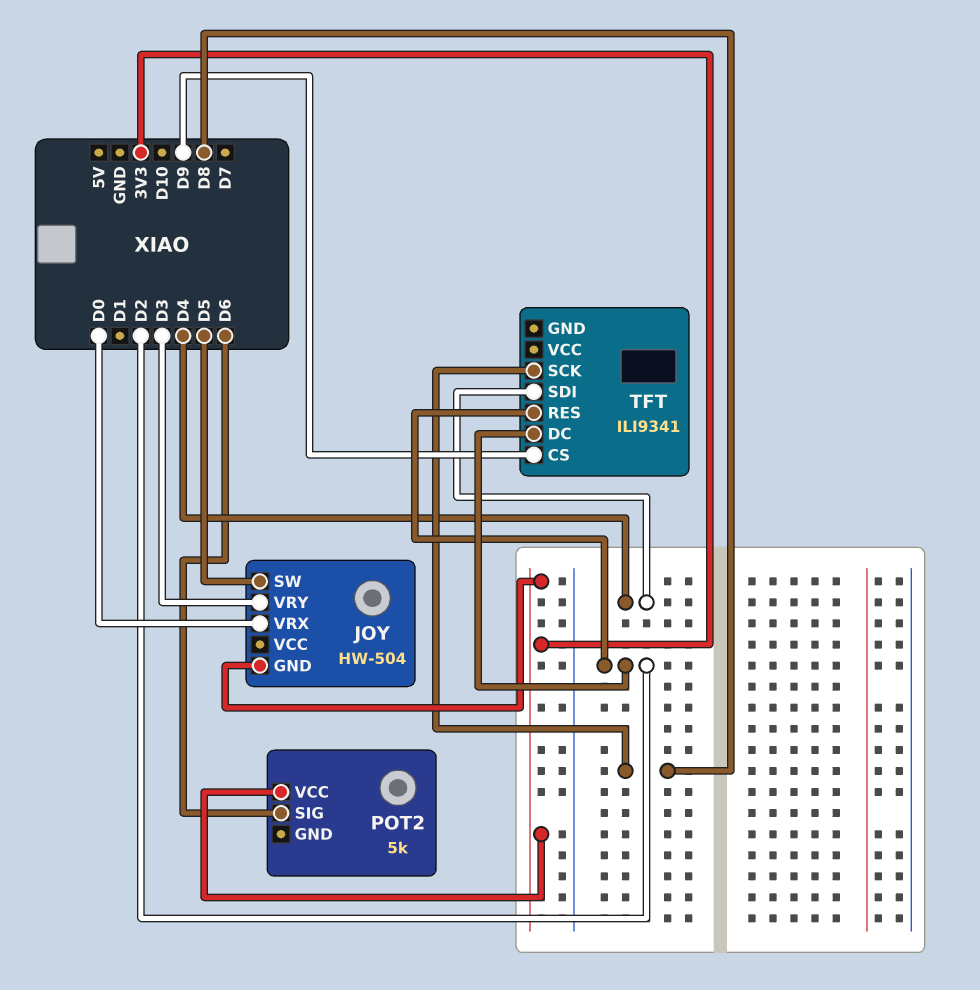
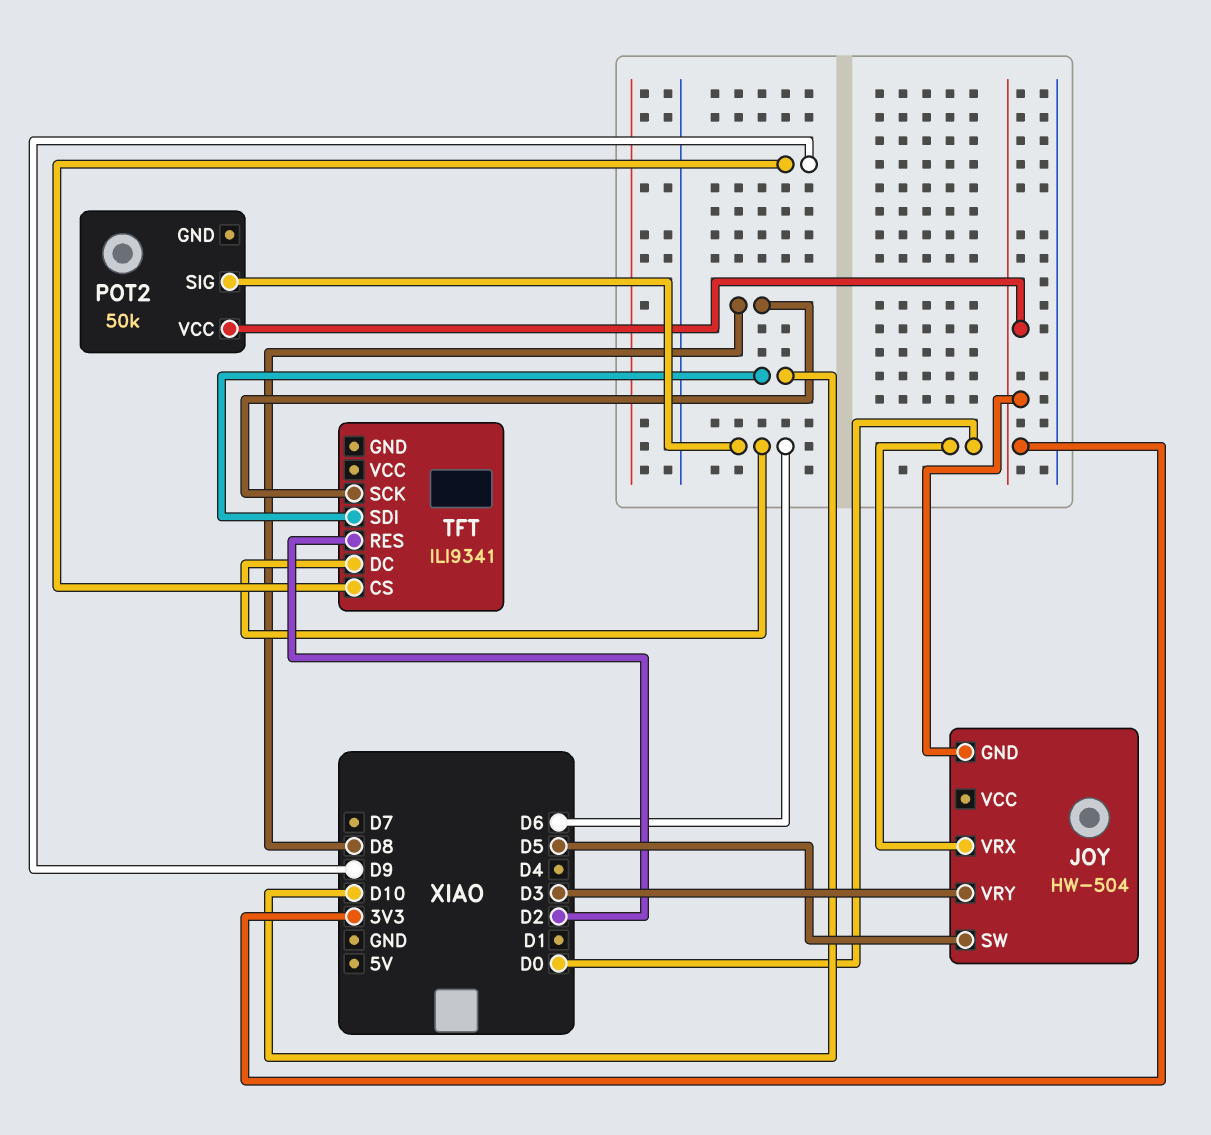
POT2: 5k -> 50k
TFT pin DC: D2 -> D6
TFT pin SDI: D4 -> D10

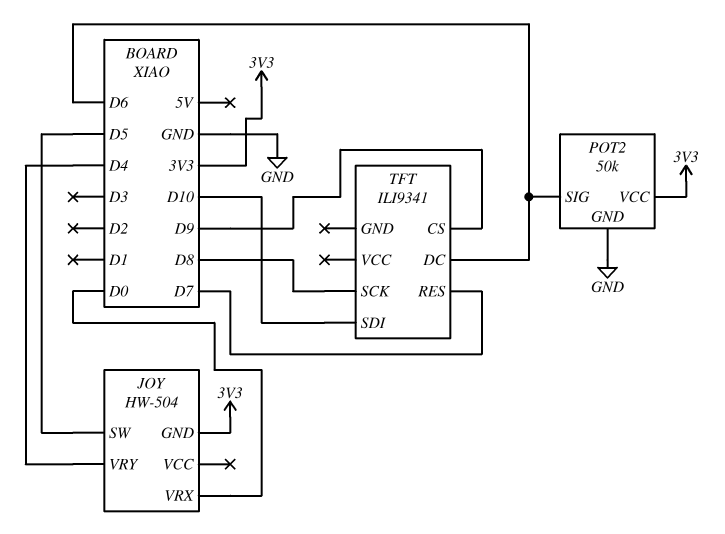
JOY pin VRY: D3 -> D4
POT2 pin GND: none -> GND
TFT pin RES: D2 -> D7

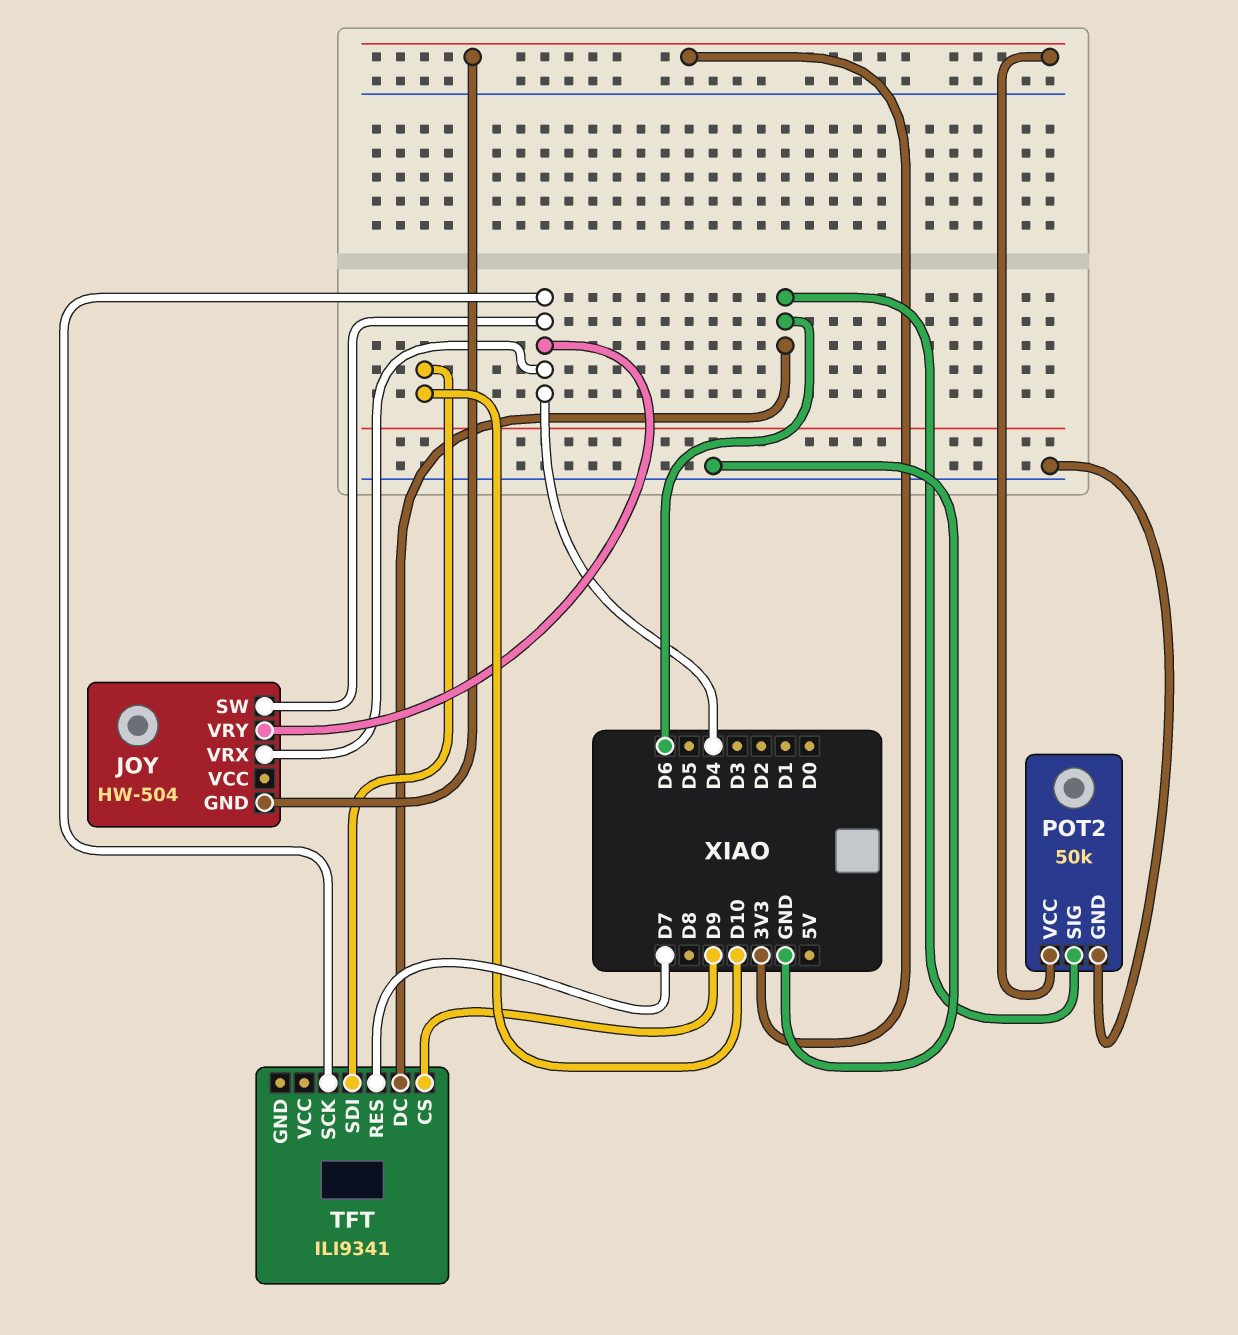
JOY pin SW: D5 -> D4
JOY pin VRX: D0 -> D4
TFT pin SCK: D8 -> D4

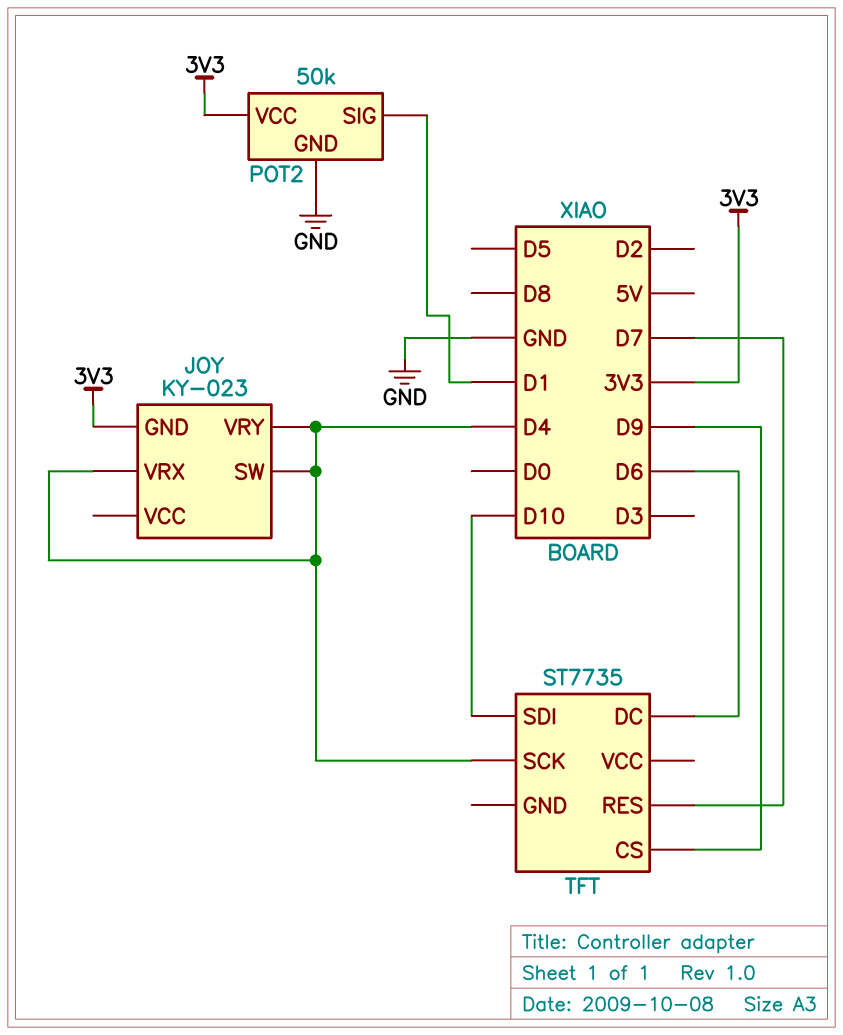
JOY: HW-504 -> KY-023
POT2 pin SIG: D6 -> D1
TFT: ILI9341 -> ST7735

